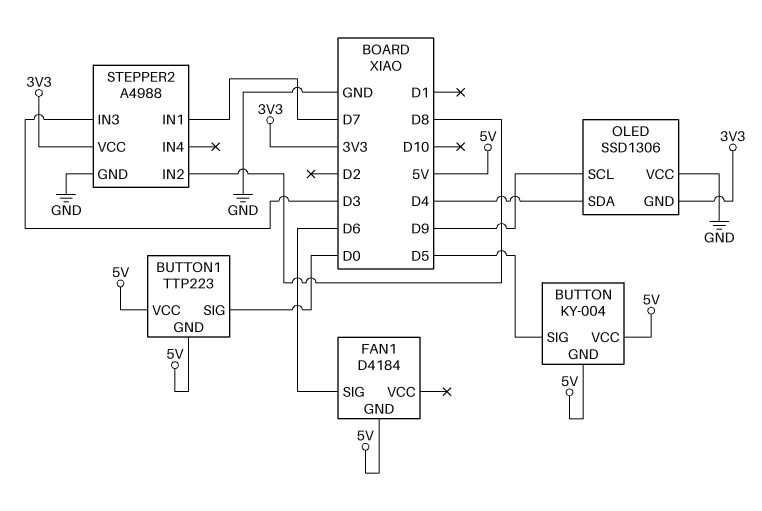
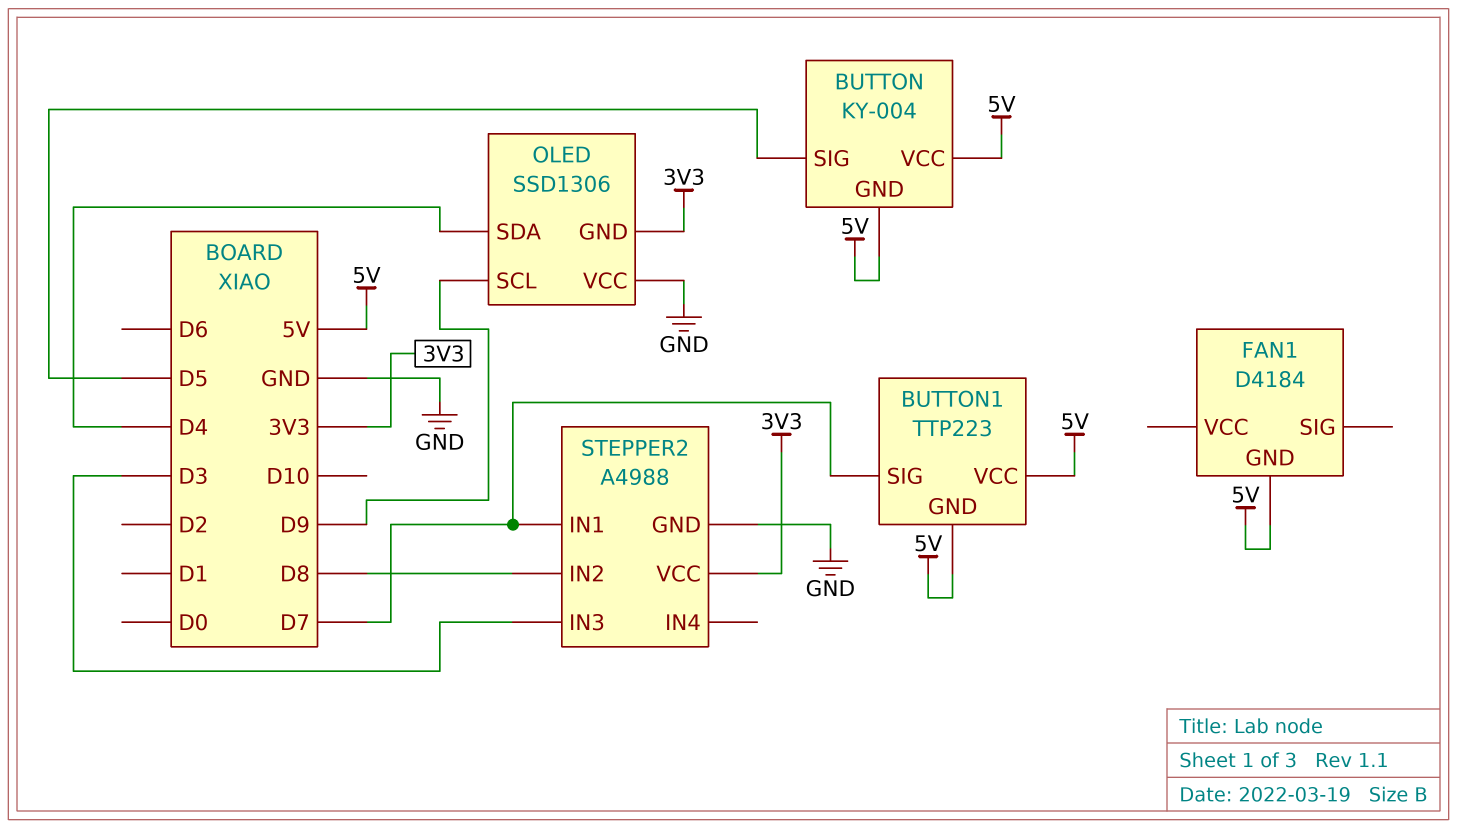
BUTTON1 pin SIG: D0 -> D7
FAN1 pin SIG: D6 -> none

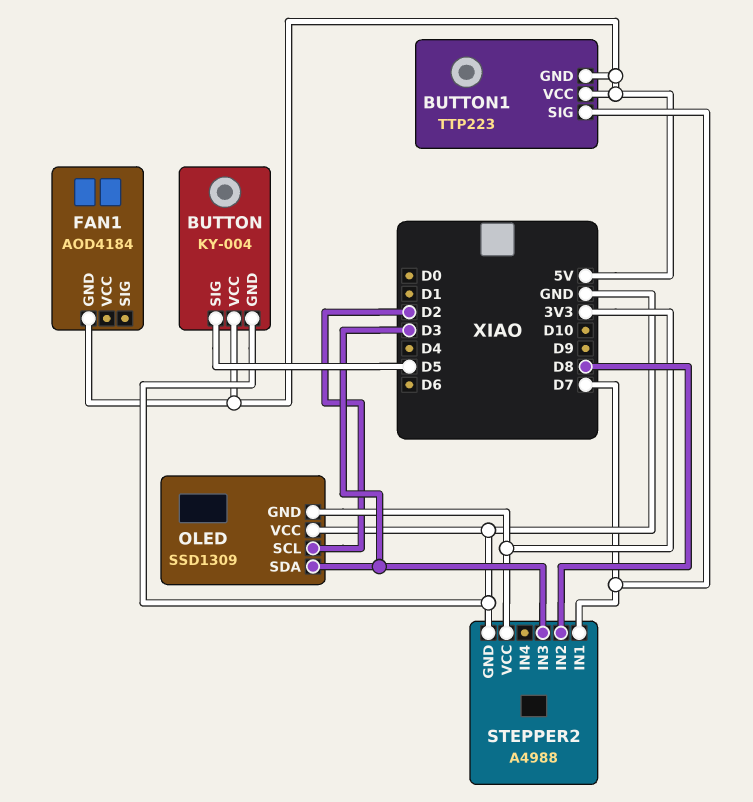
BUTTON pin GND: 5V -> GND
FAN1: D4184 -> AOD4184
OLED: SSD1306 -> SSD1309
OLED pin SCL: D9 -> D2
OLED pin SDA: D4 -> D3

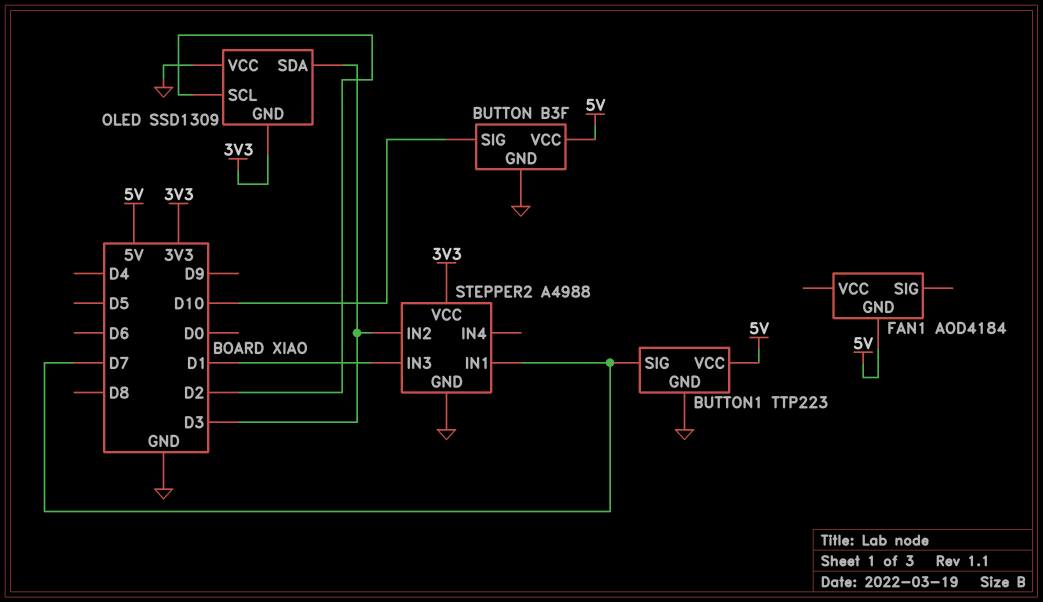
BUTTON: KY-004 -> B3F
BUTTON pin SIG: D5 -> D10
BUTTON1 pin GND: 5V -> GND
STEPPER2 pin IN2: D8 -> D3
STEPPER2 pin IN3: D3 -> D1

